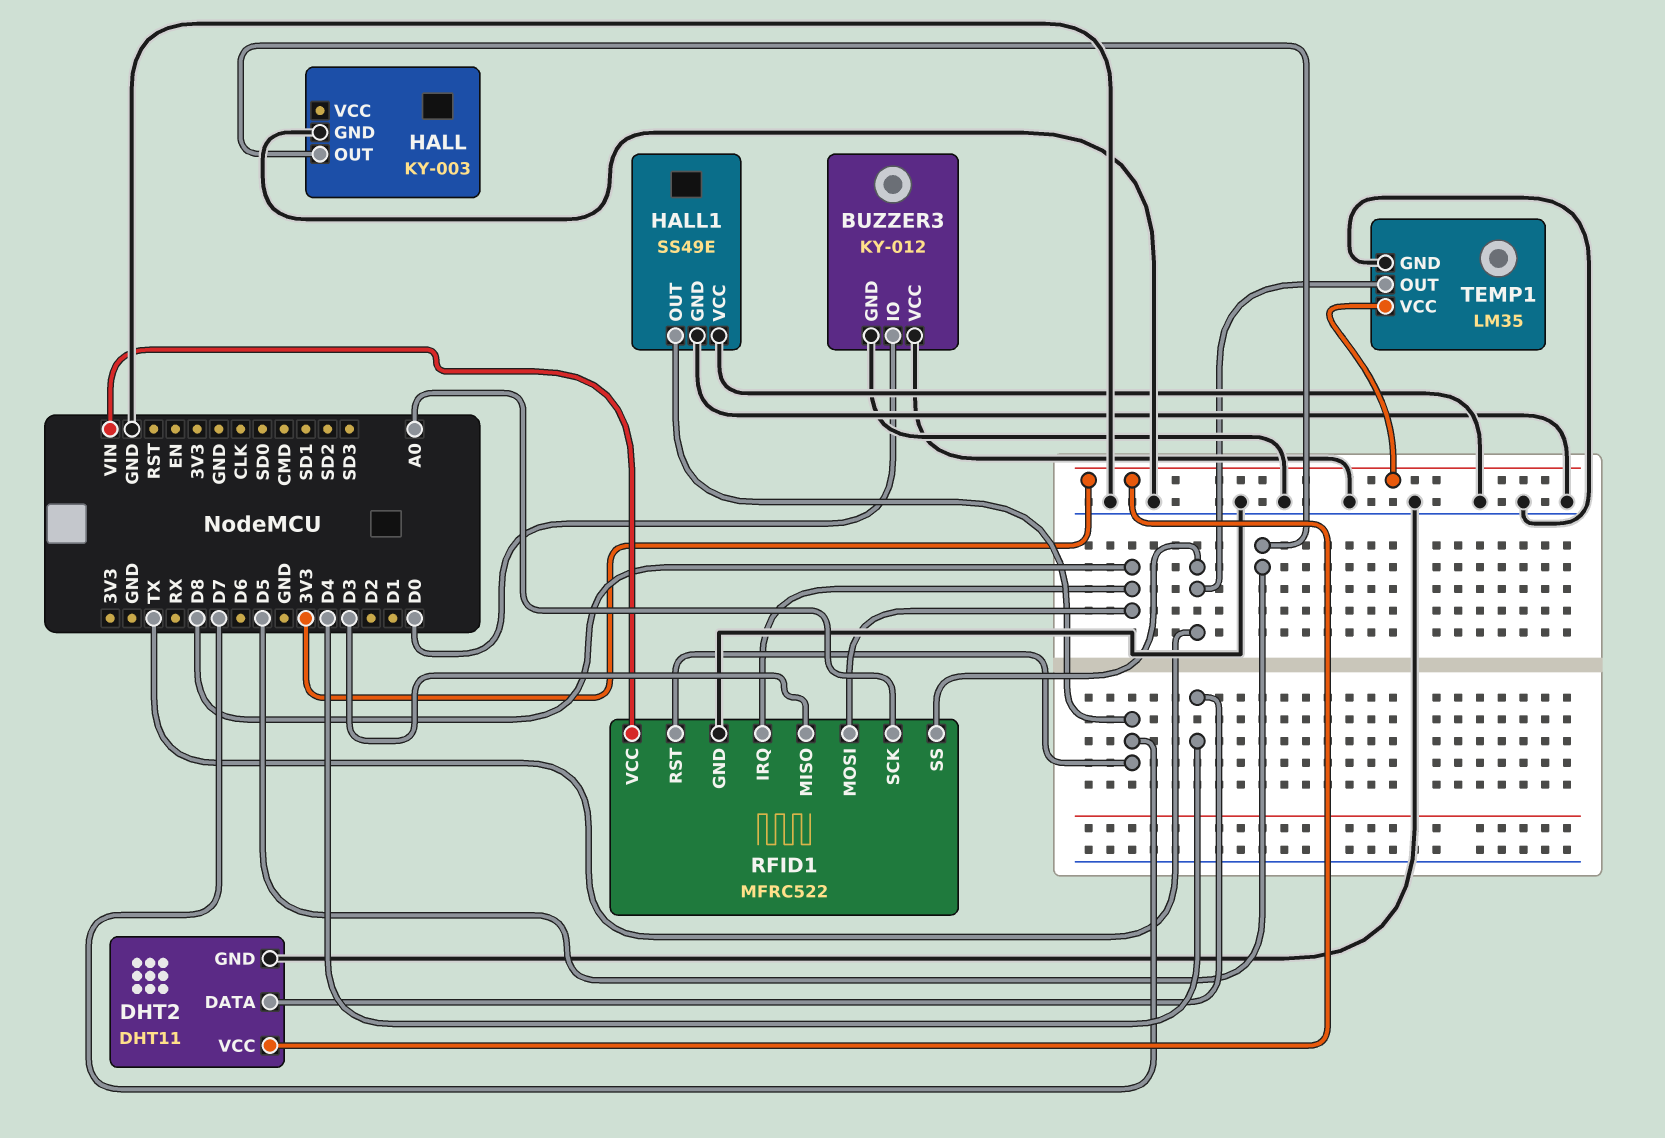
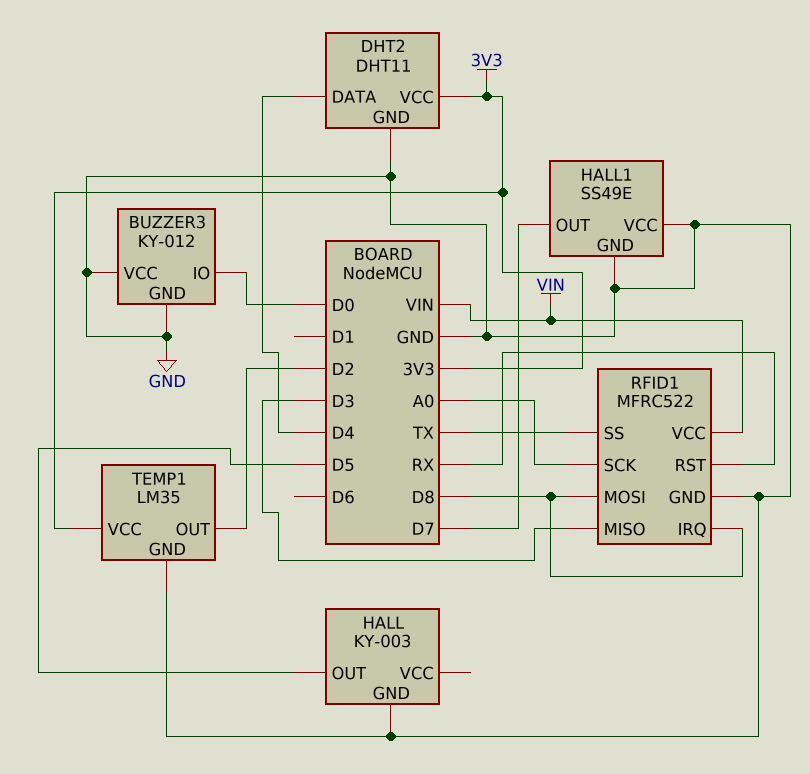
RFID1 pin RST: D7 -> RX
TEMP1 pin OUT: TX -> D2

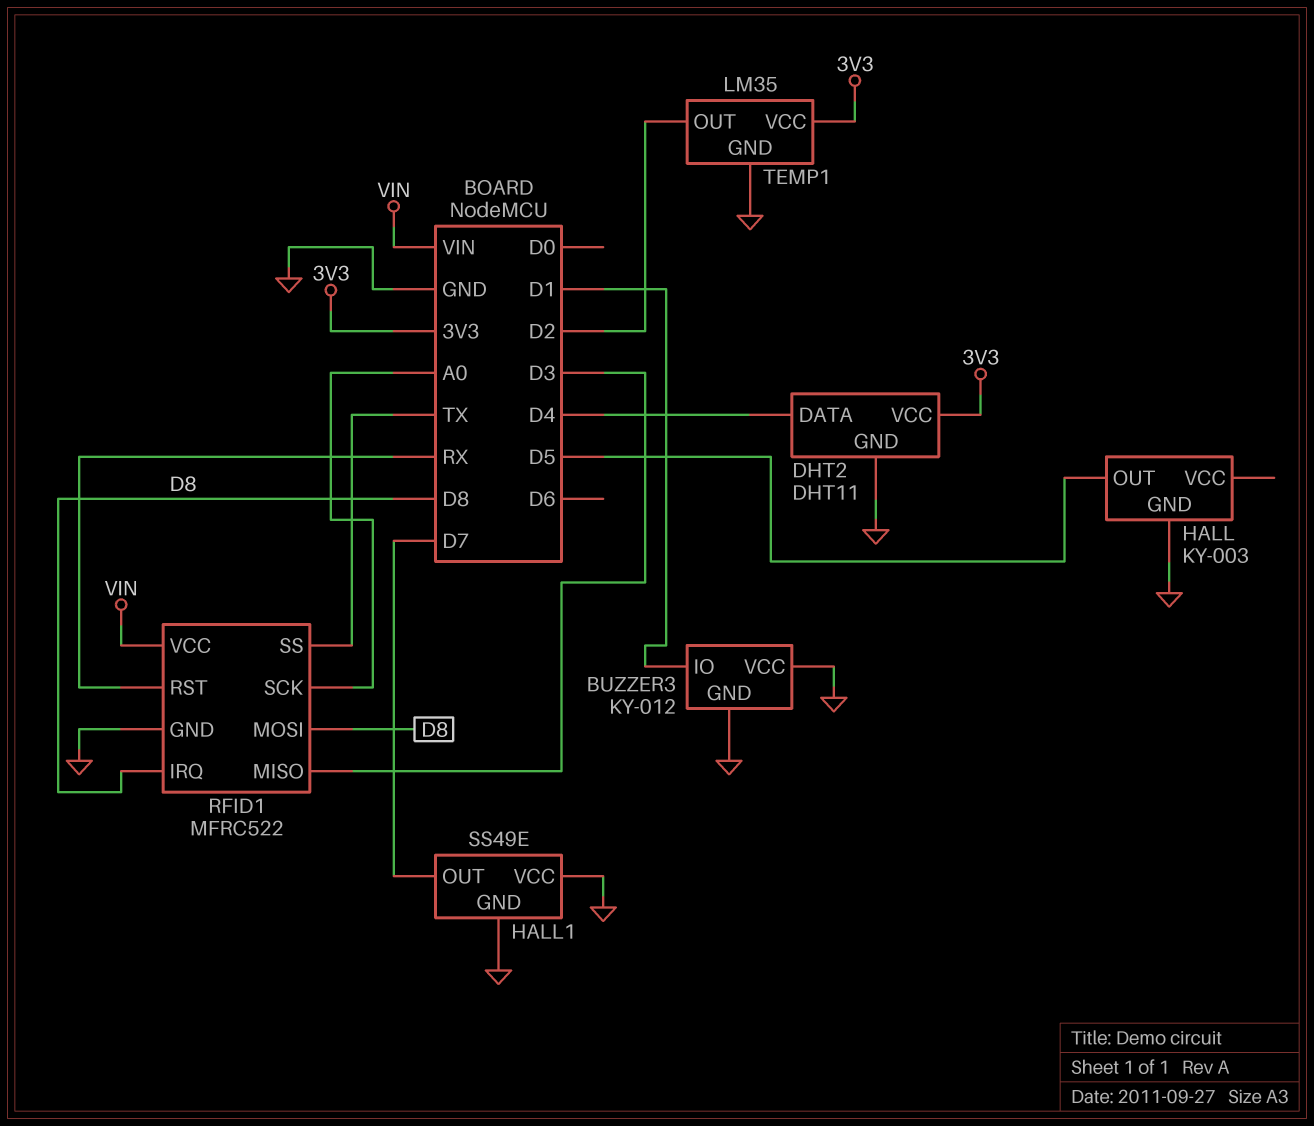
BUZZER3 pin IO: D0 -> D1

